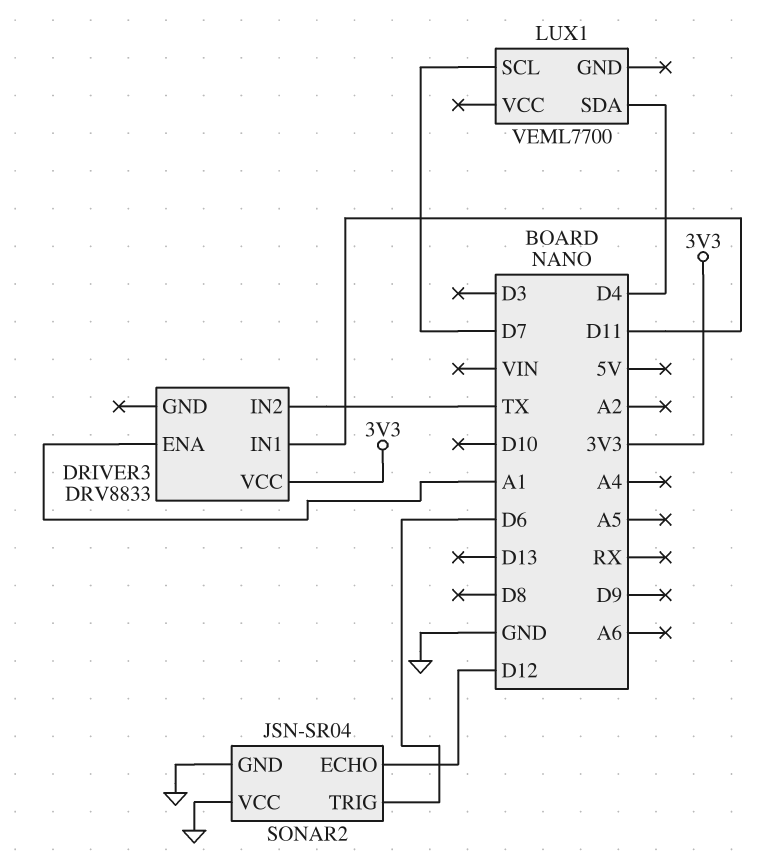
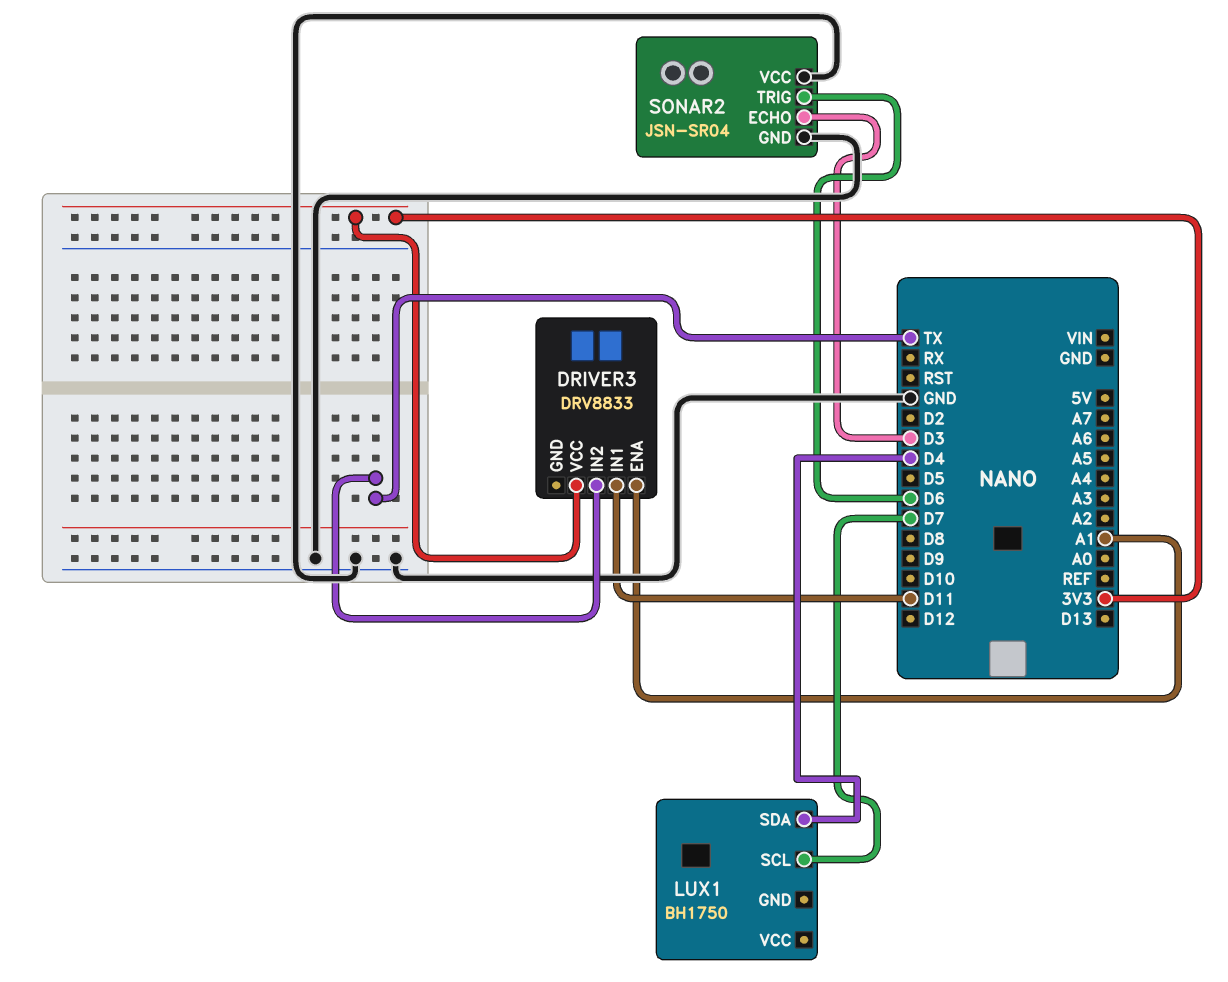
LUX1: VEML7700 -> BH1750
SONAR2 pin ECHO: D12 -> D3

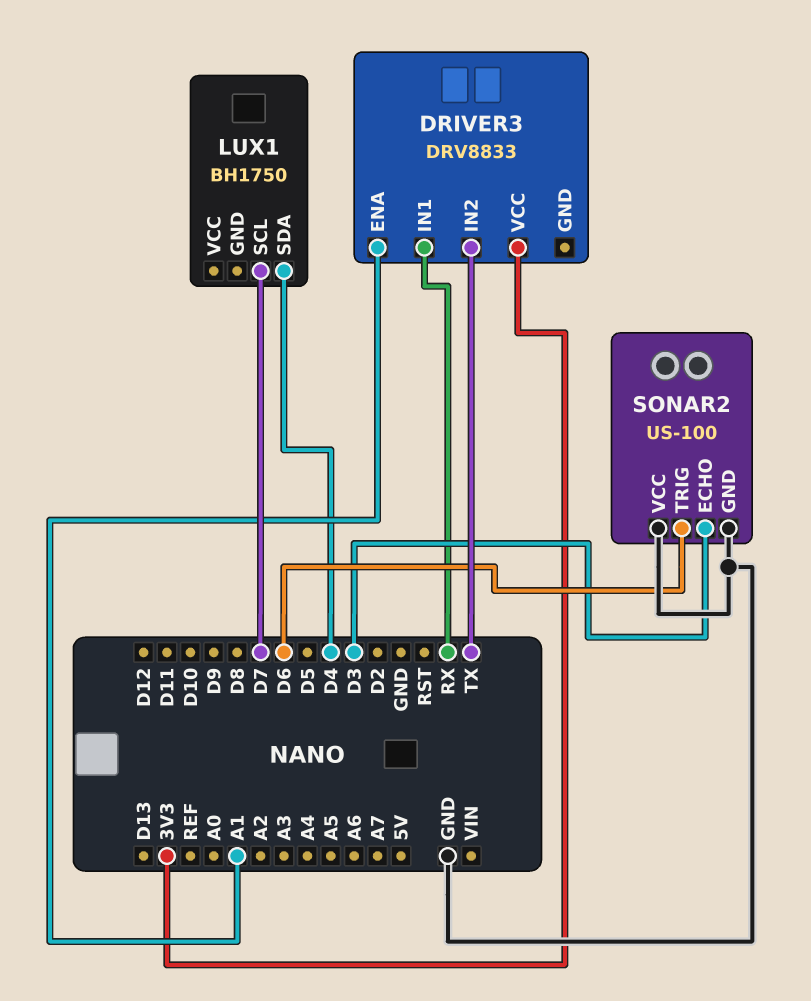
DRIVER3 pin IN1: D11 -> RX
SONAR2: JSN-SR04 -> US-100

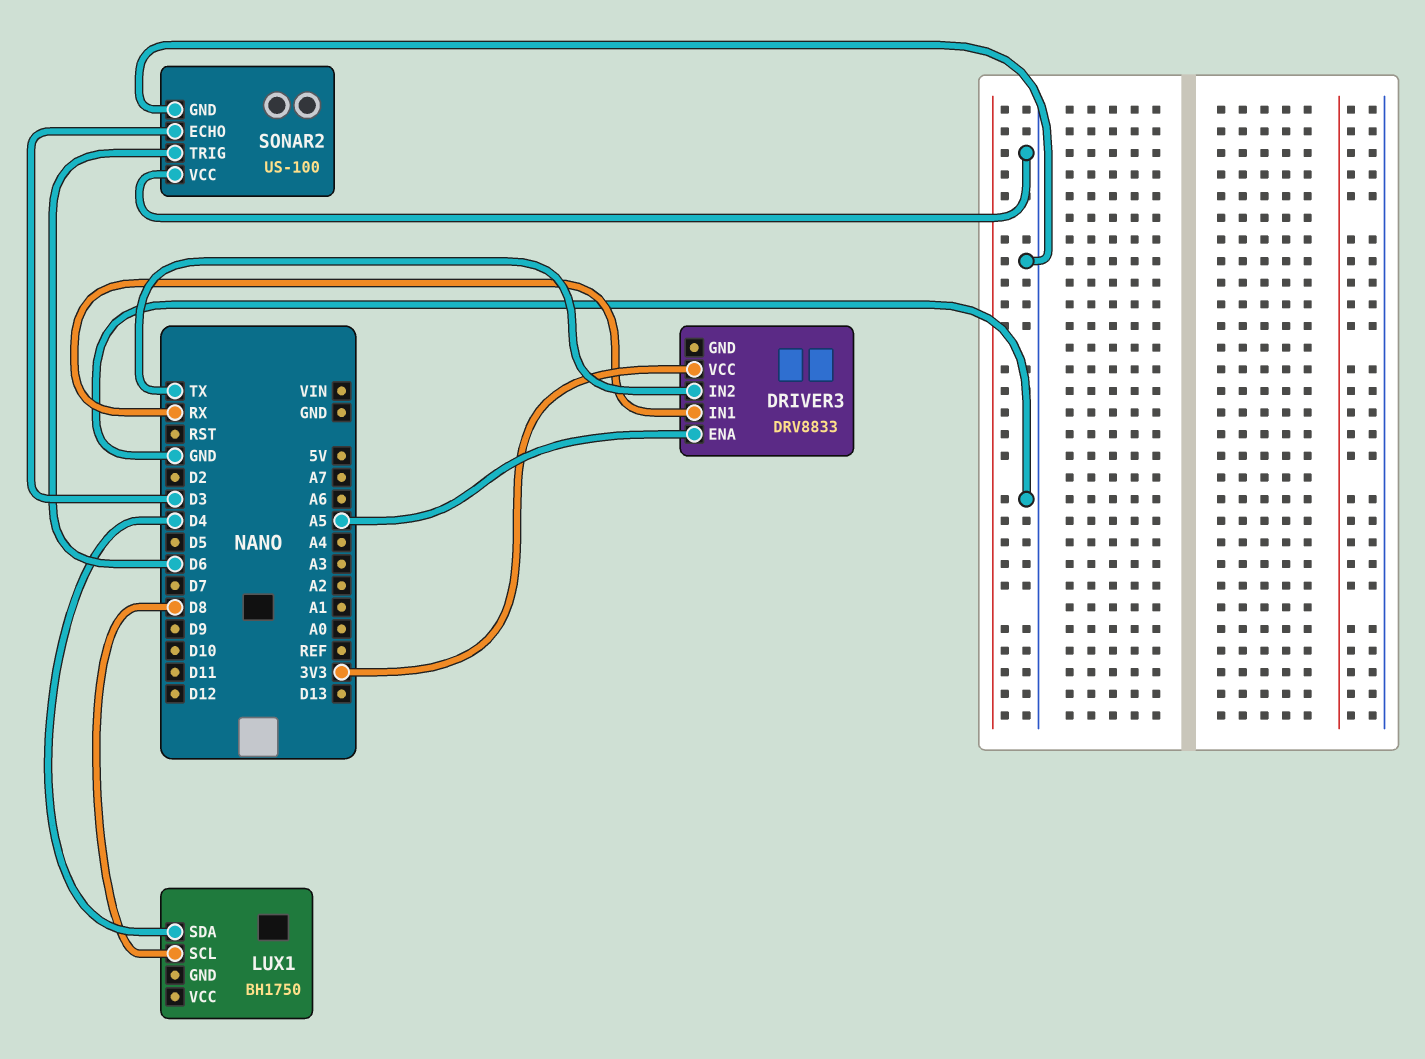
DRIVER3 pin ENA: A1 -> A5
LUX1 pin SCL: D7 -> D8

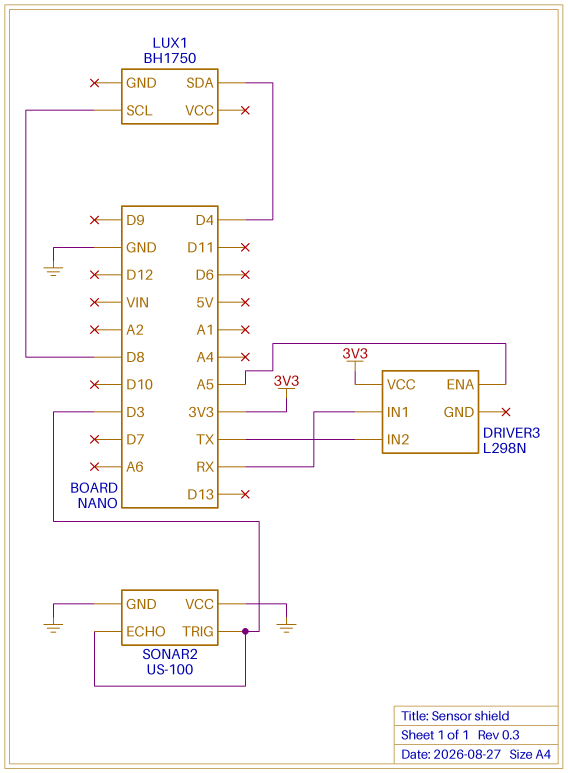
DRIVER3: DRV8833 -> L298N
SONAR2 pin TRIG: D6 -> D3

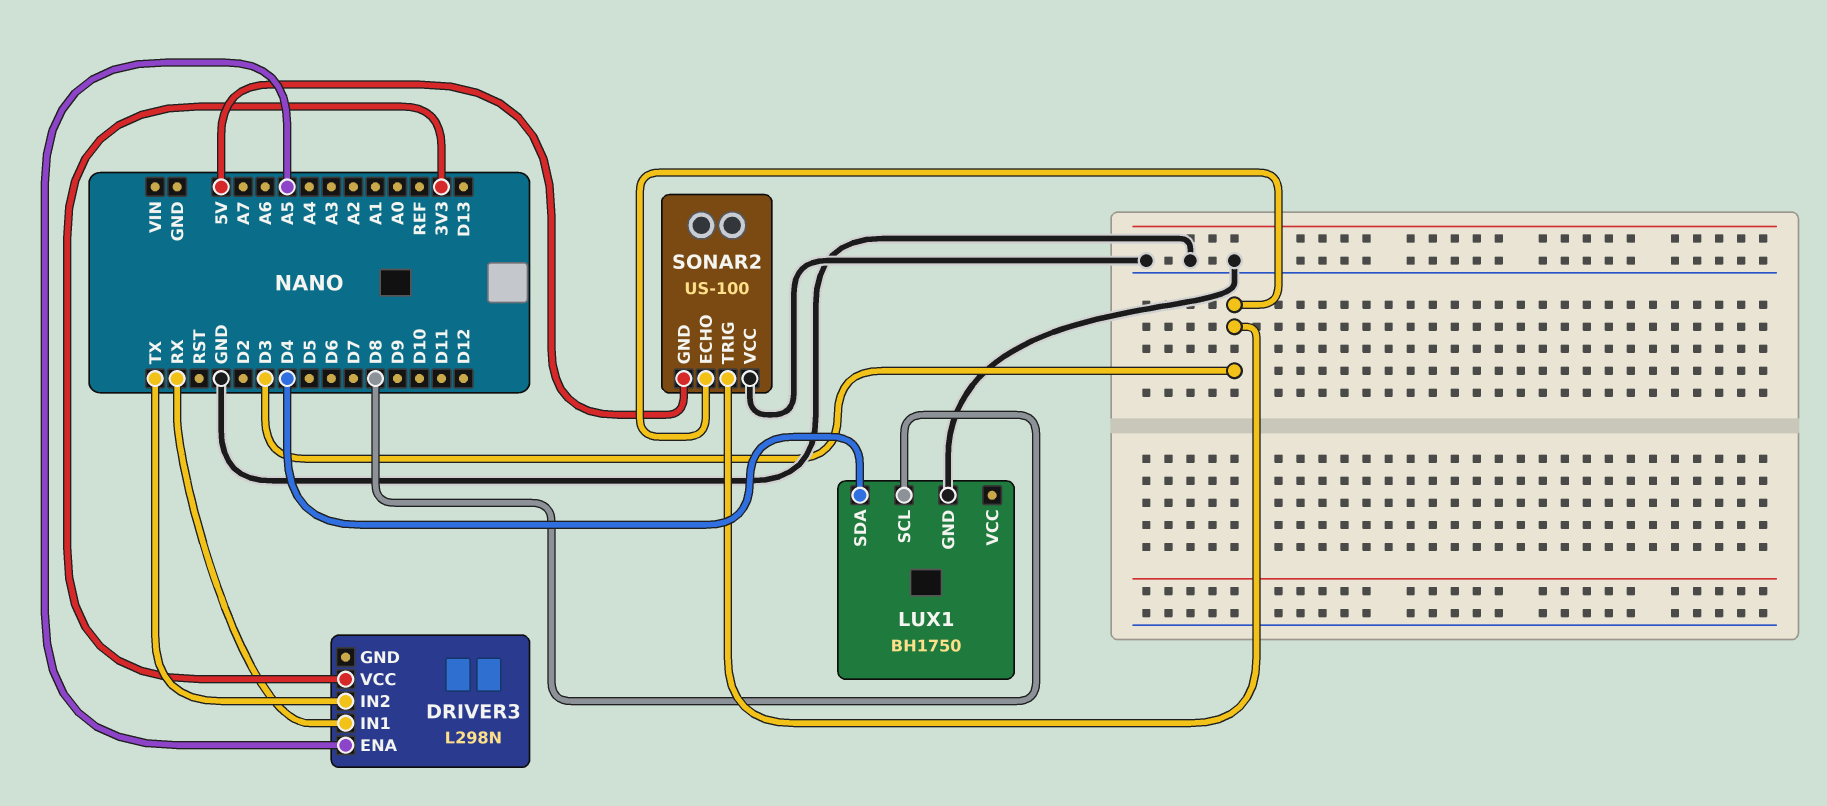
LUX1 pin GND: none -> GND
SONAR2 pin GND: GND -> 5V

